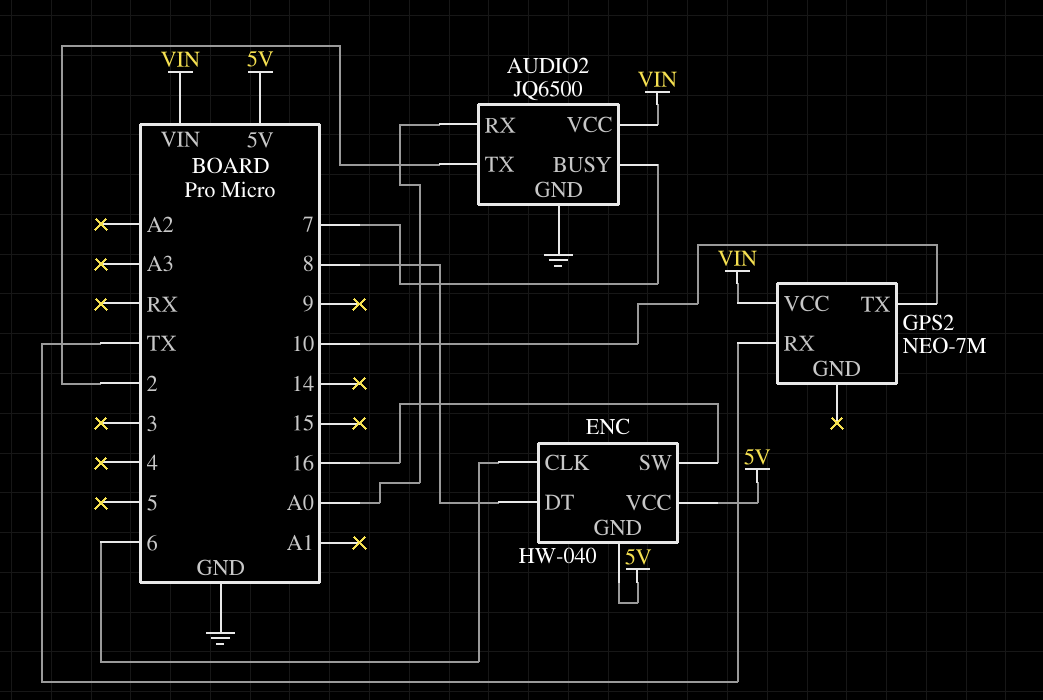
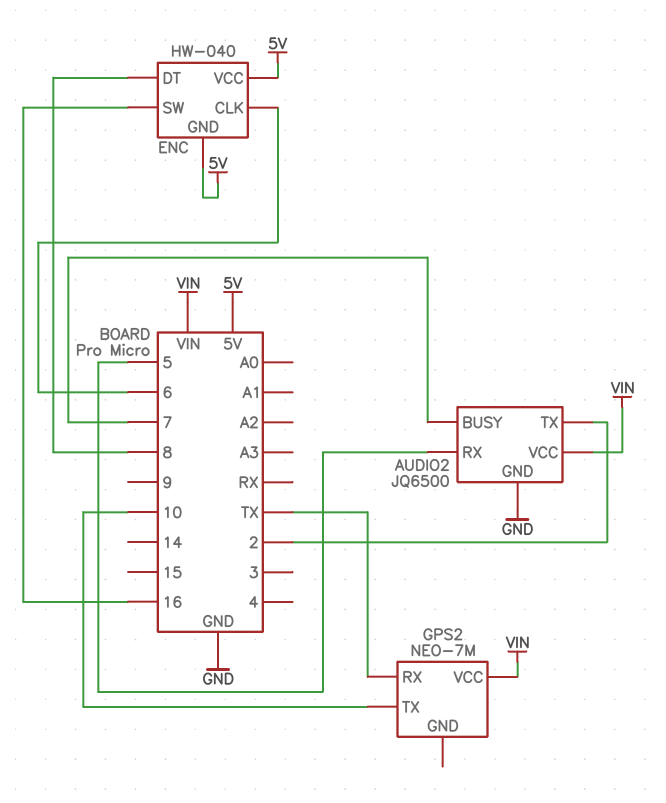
AUDIO2 pin RX: A0 -> 5

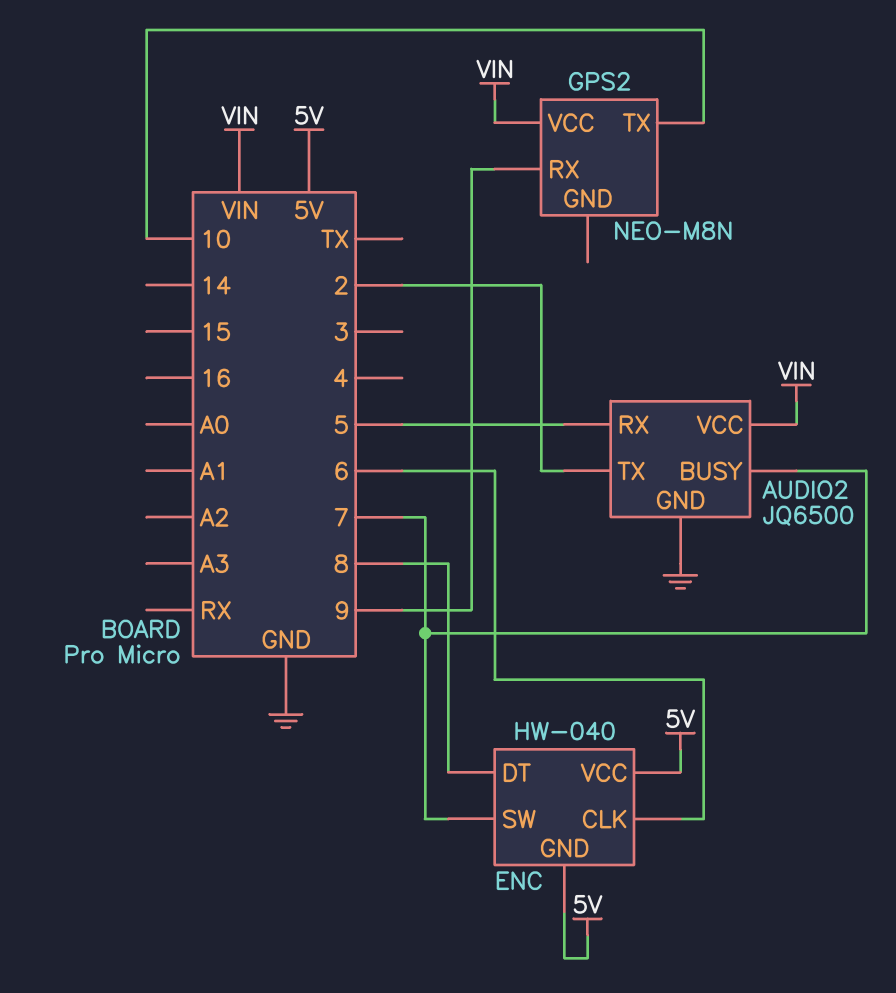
ENC pin SW: 16 -> 7
GPS2: NEO-7M -> NEO-M8N
GPS2 pin RX: TX -> 9

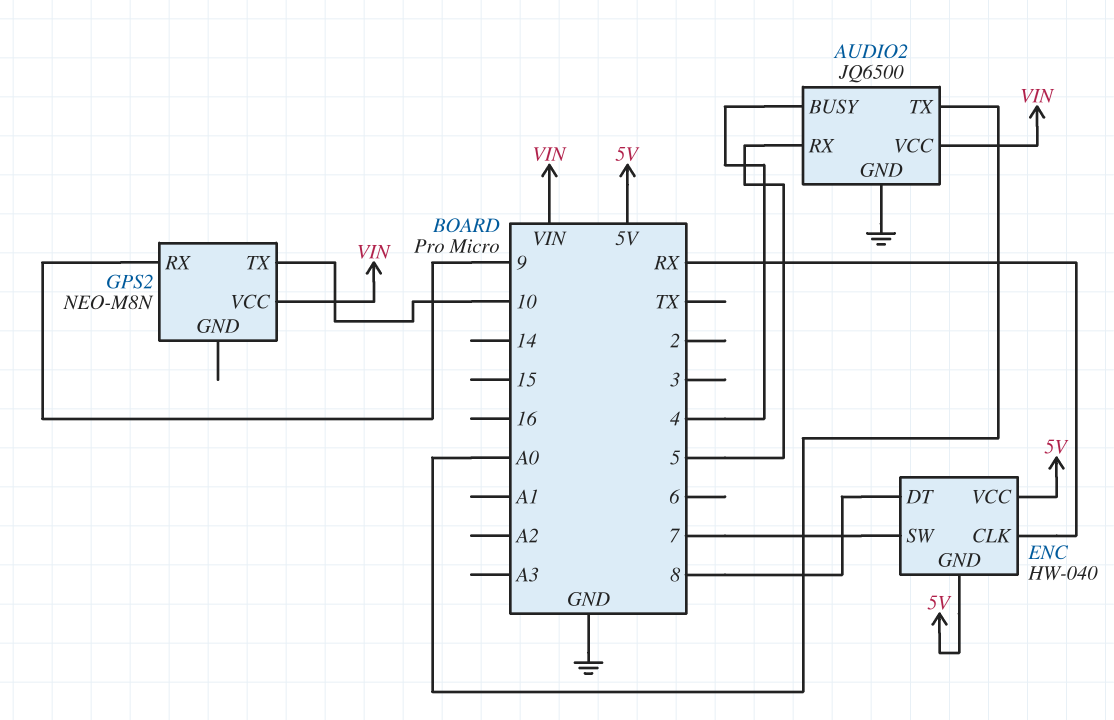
AUDIO2 pin BUSY: 7 -> 4
AUDIO2 pin TX: 2 -> A0
ENC pin CLK: 6 -> RX

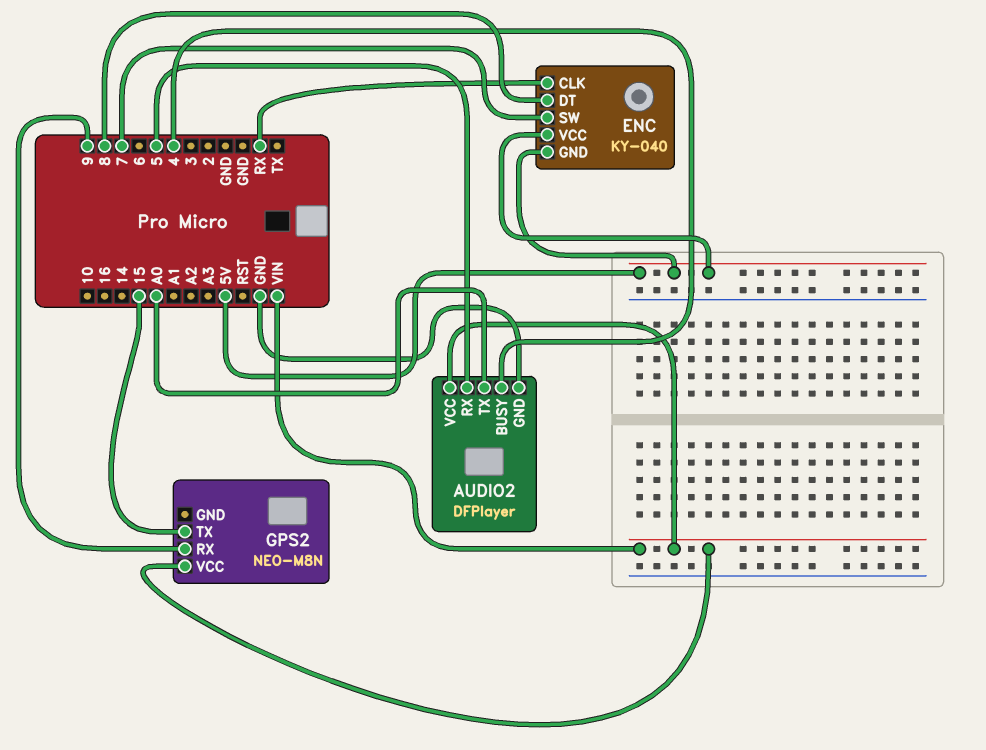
AUDIO2: JQ6500 -> DFPlayer
ENC: HW-040 -> KY-040
GPS2 pin TX: 10 -> 15

